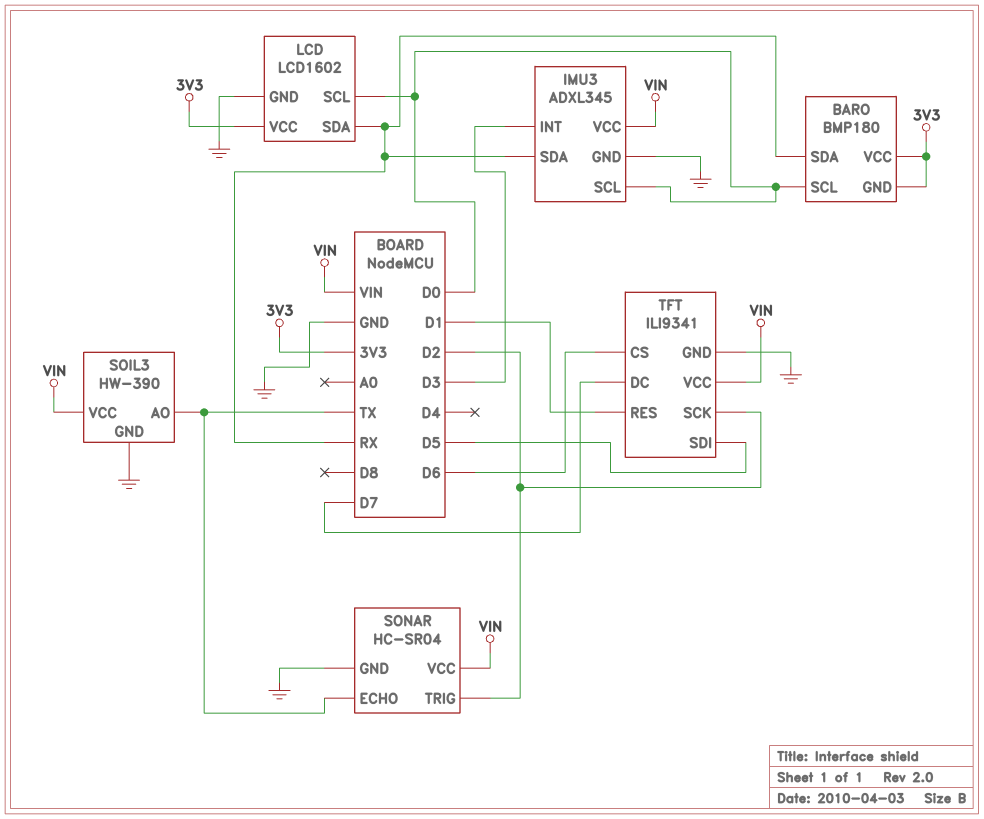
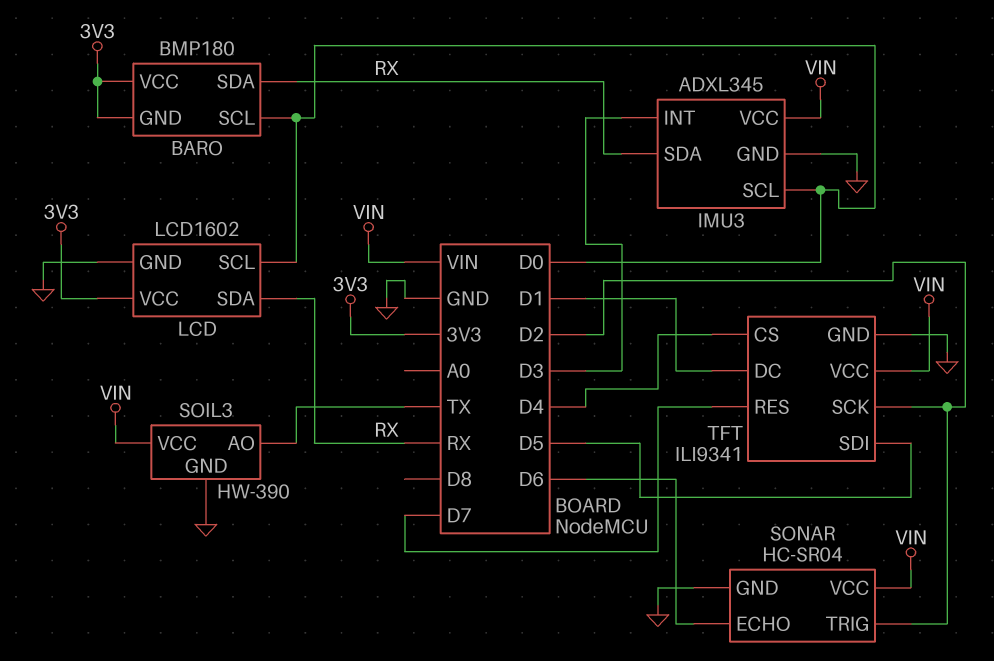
SONAR pin ECHO: TX -> D6
TFT pin CS: D6 -> D4
TFT pin DC: D7 -> D1
TFT pin RES: D1 -> D7

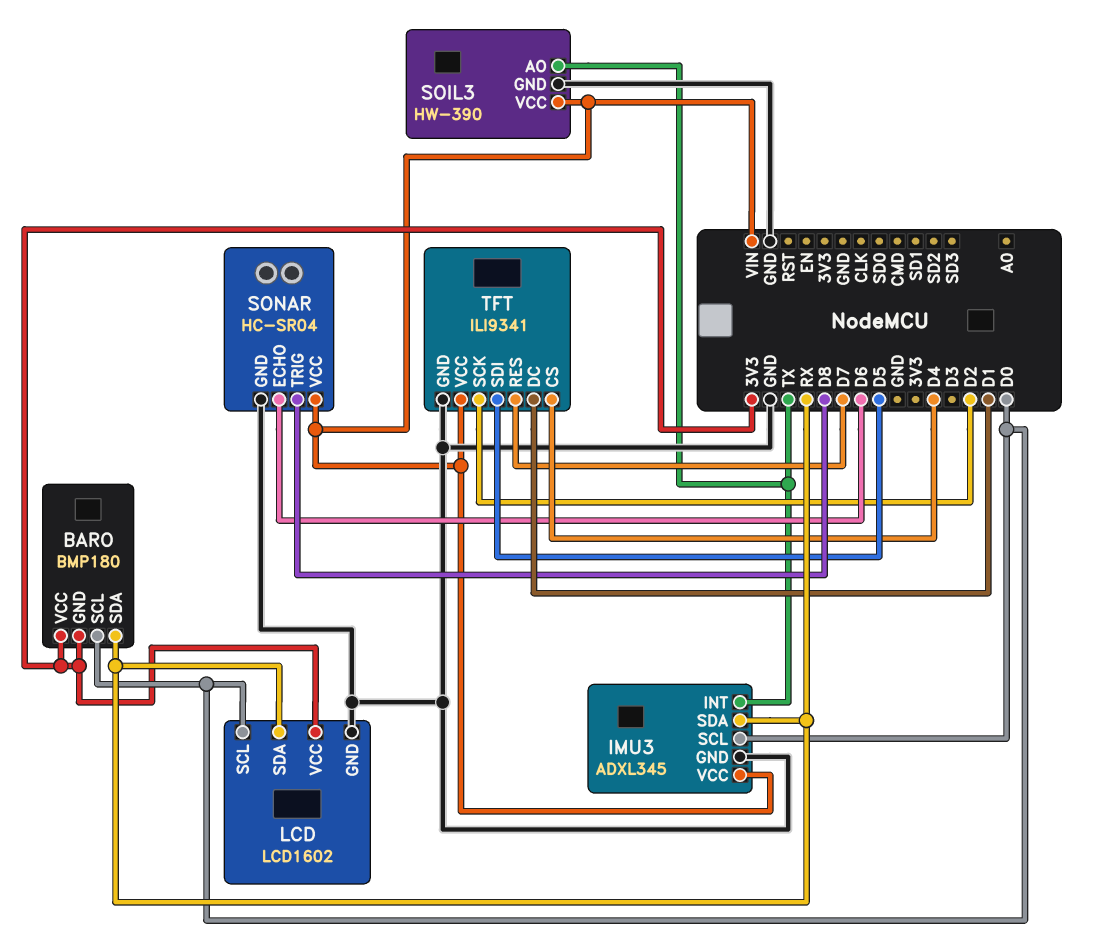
IMU3 pin INT: D3 -> TX
SONAR pin TRIG: D2 -> D8

